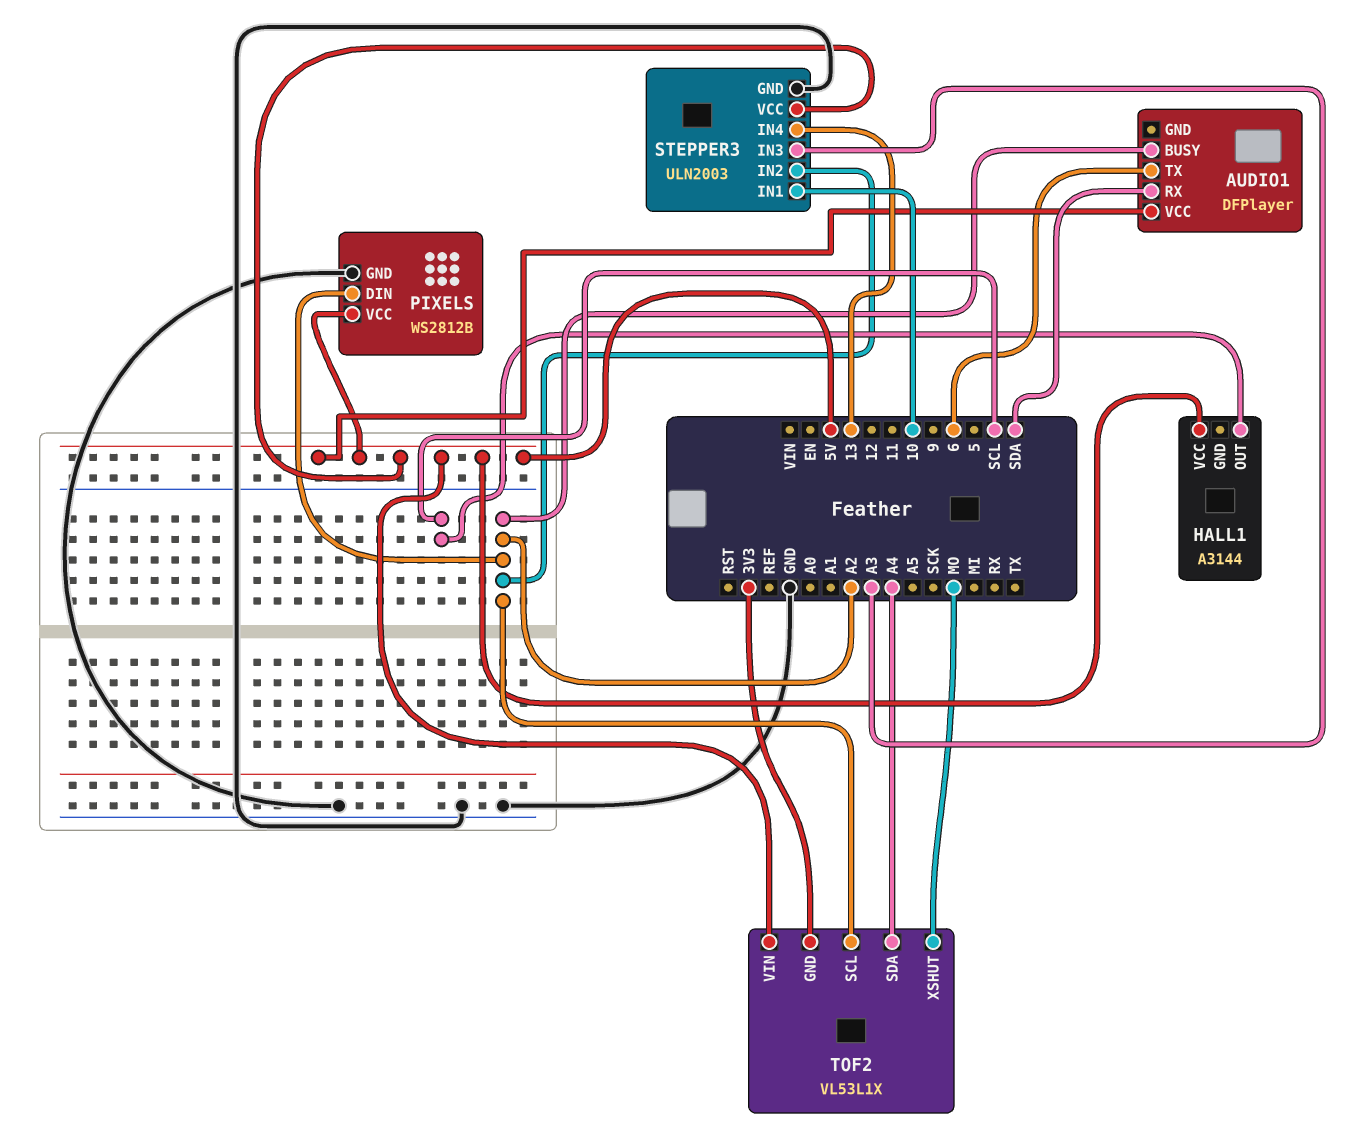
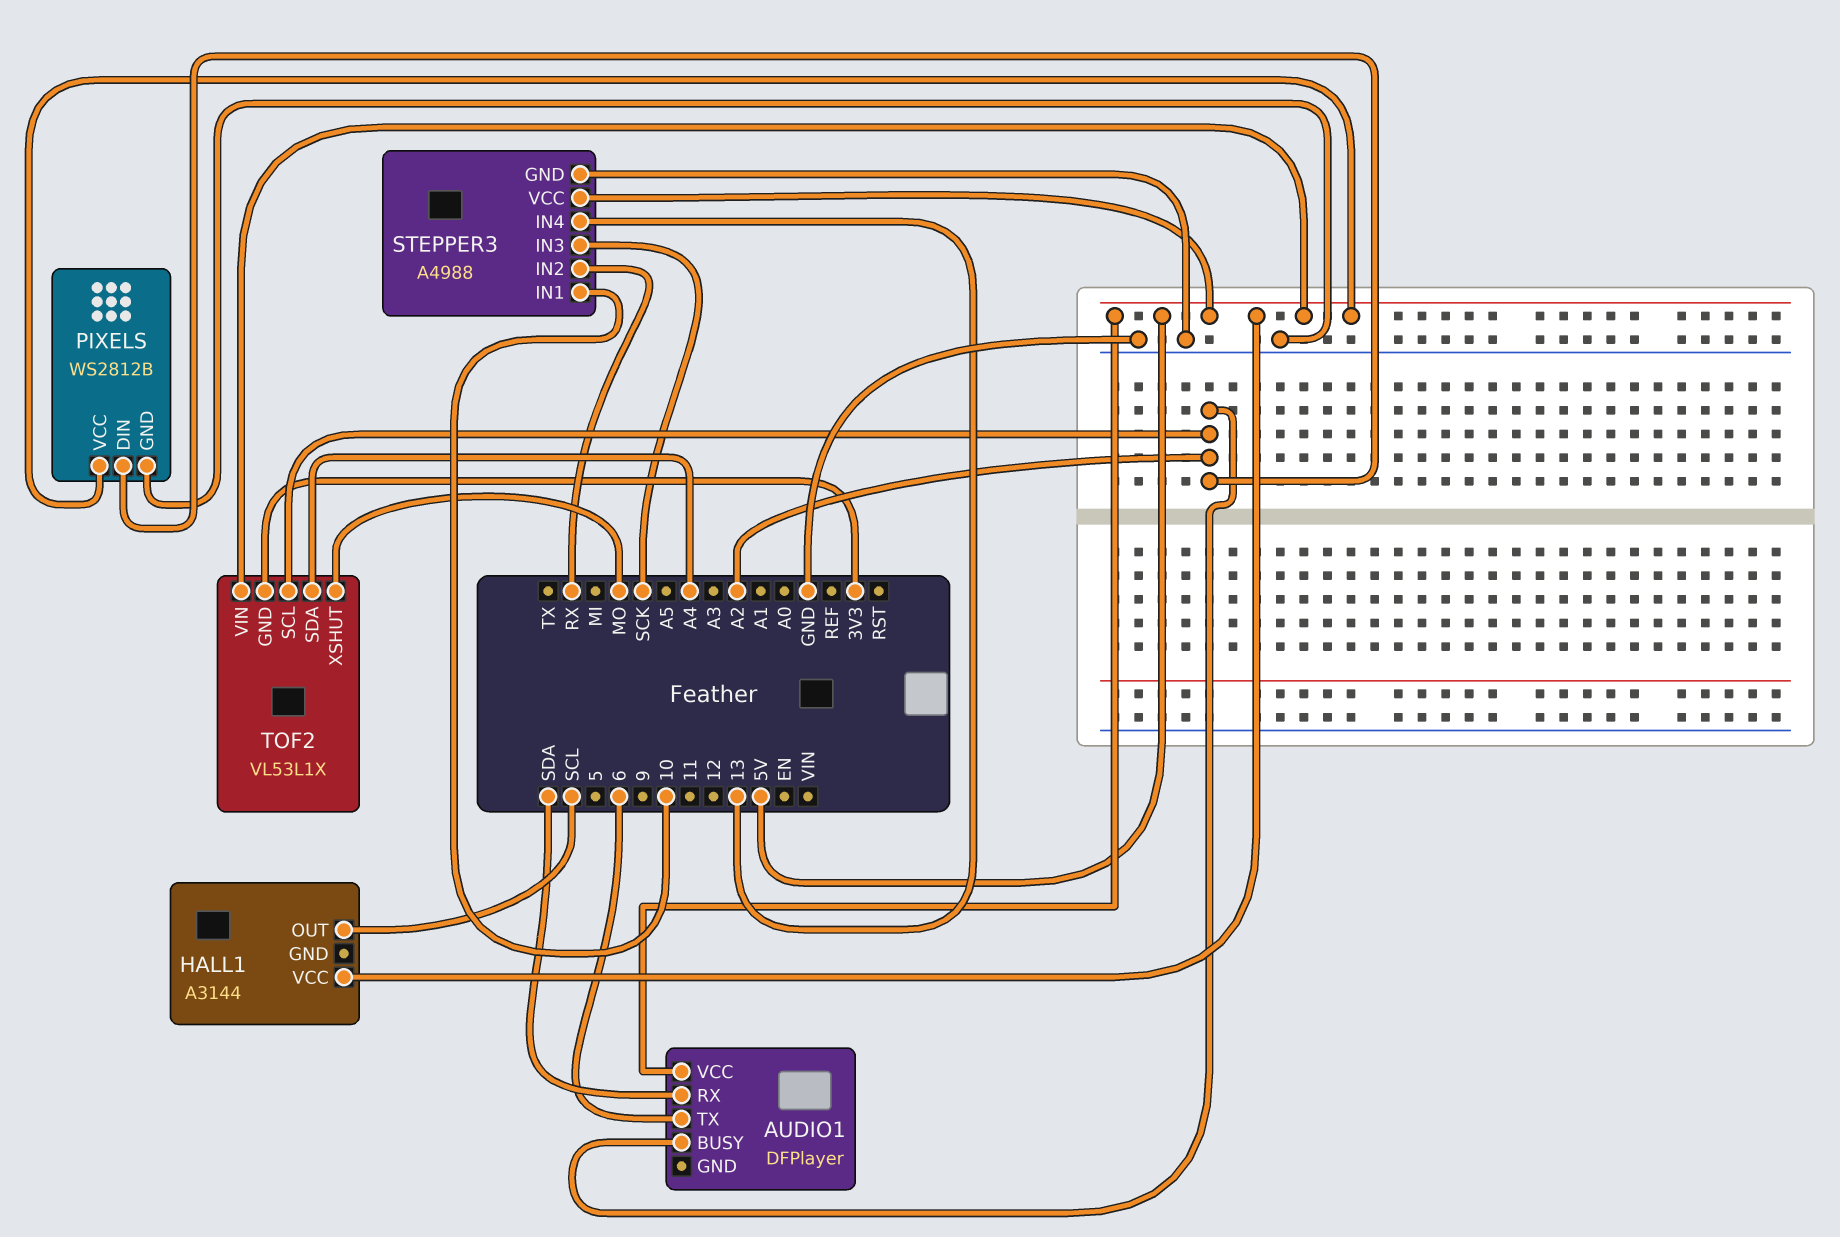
STEPPER3: ULN2003 -> A4988
STEPPER3 pin IN2: A2 -> RX
STEPPER3 pin IN3: A3 -> SCK

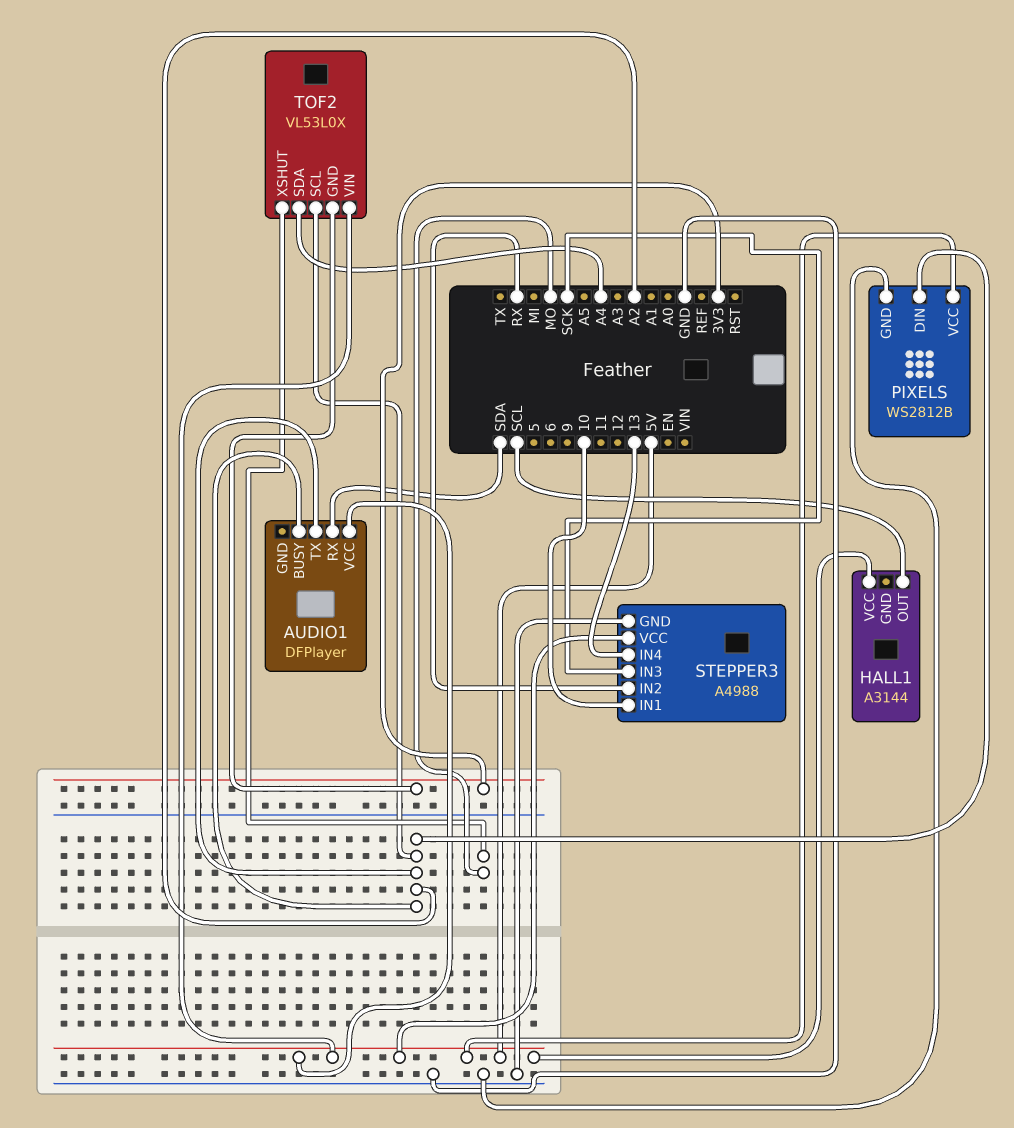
AUDIO1 pin TX: 6 -> A2
TOF2: VL53L1X -> VL53L0X

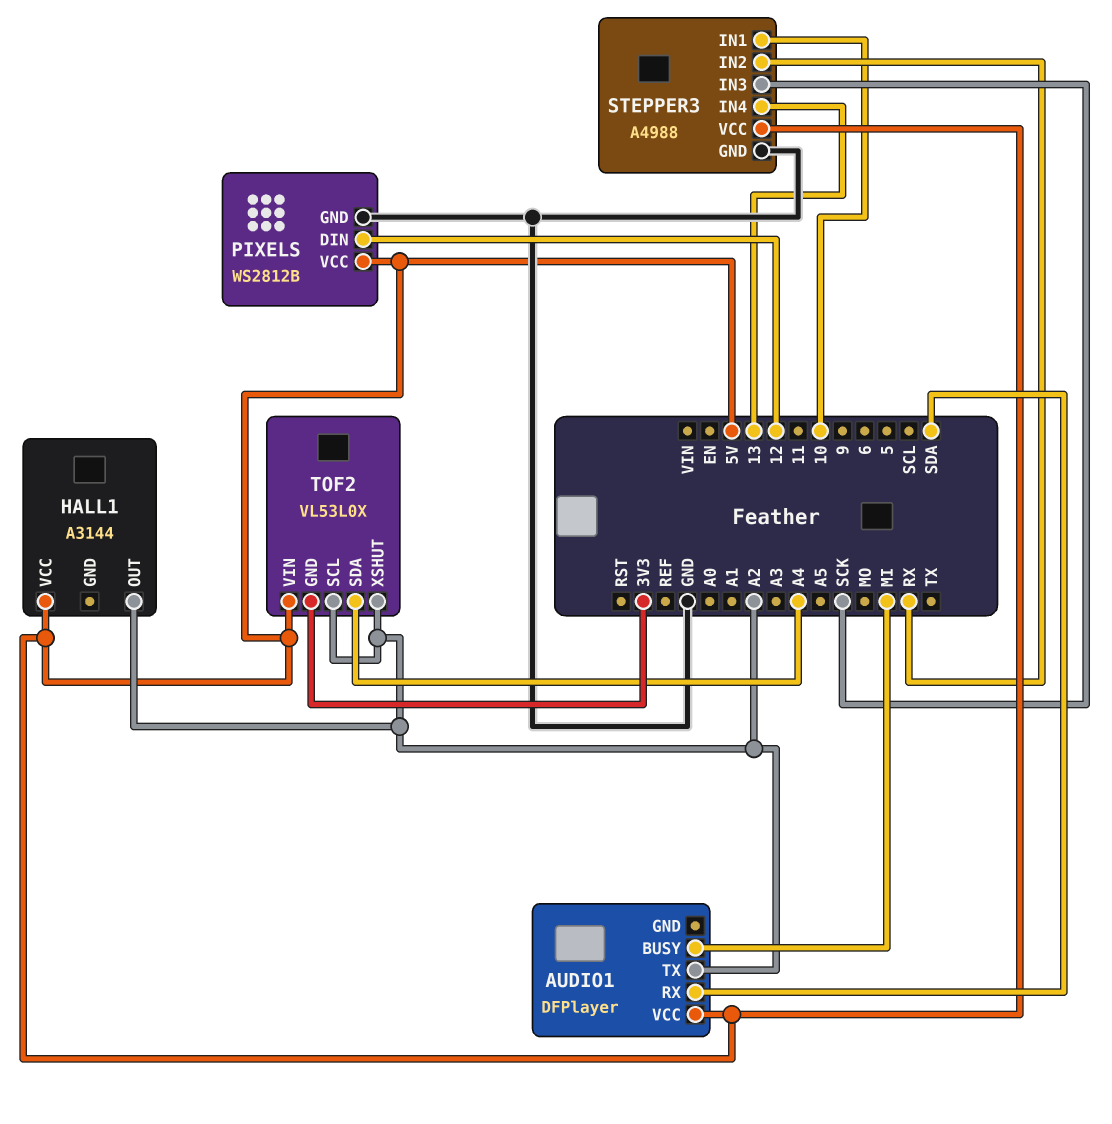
AUDIO1 pin BUSY: A2 -> MI
HALL1 pin OUT: SCL -> A2
PIXELS pin DIN: A2 -> 12
TOF2 pin XSHUT: MO -> A2

